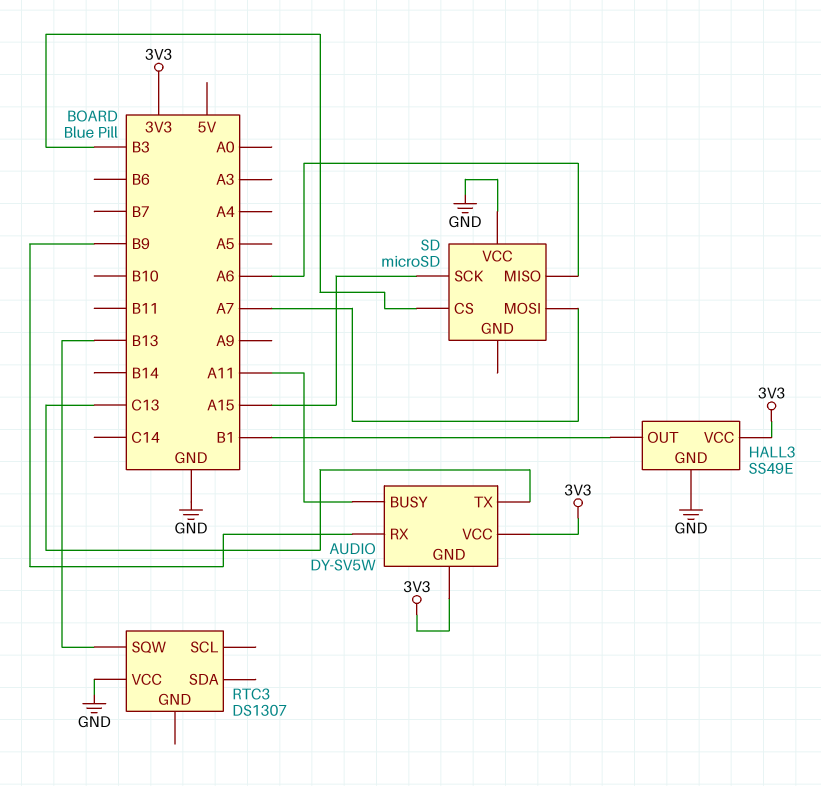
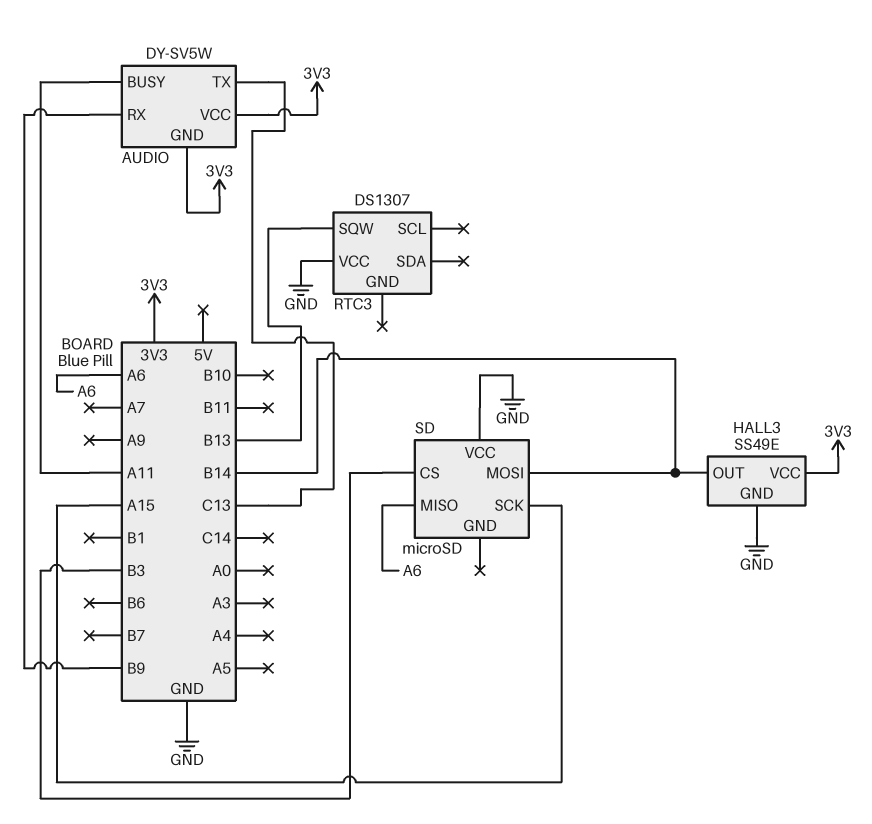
HALL3 pin OUT: B1 -> B14
SD pin MOSI: A7 -> B14

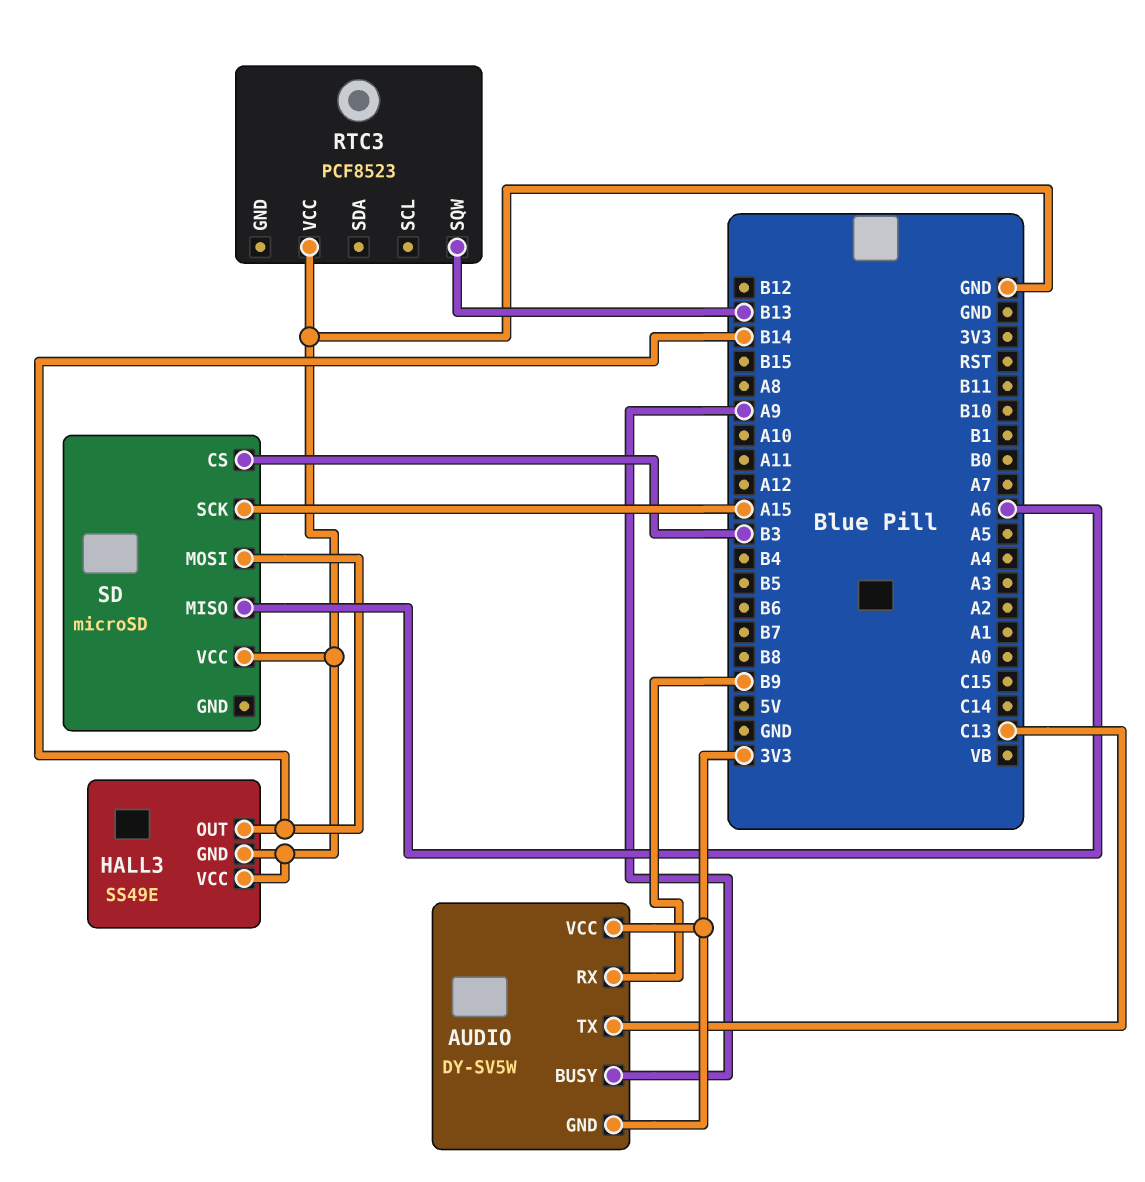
AUDIO pin BUSY: A11 -> A9
HALL3 pin VCC: 3V3 -> GND
RTC3: DS1307 -> PCF8523

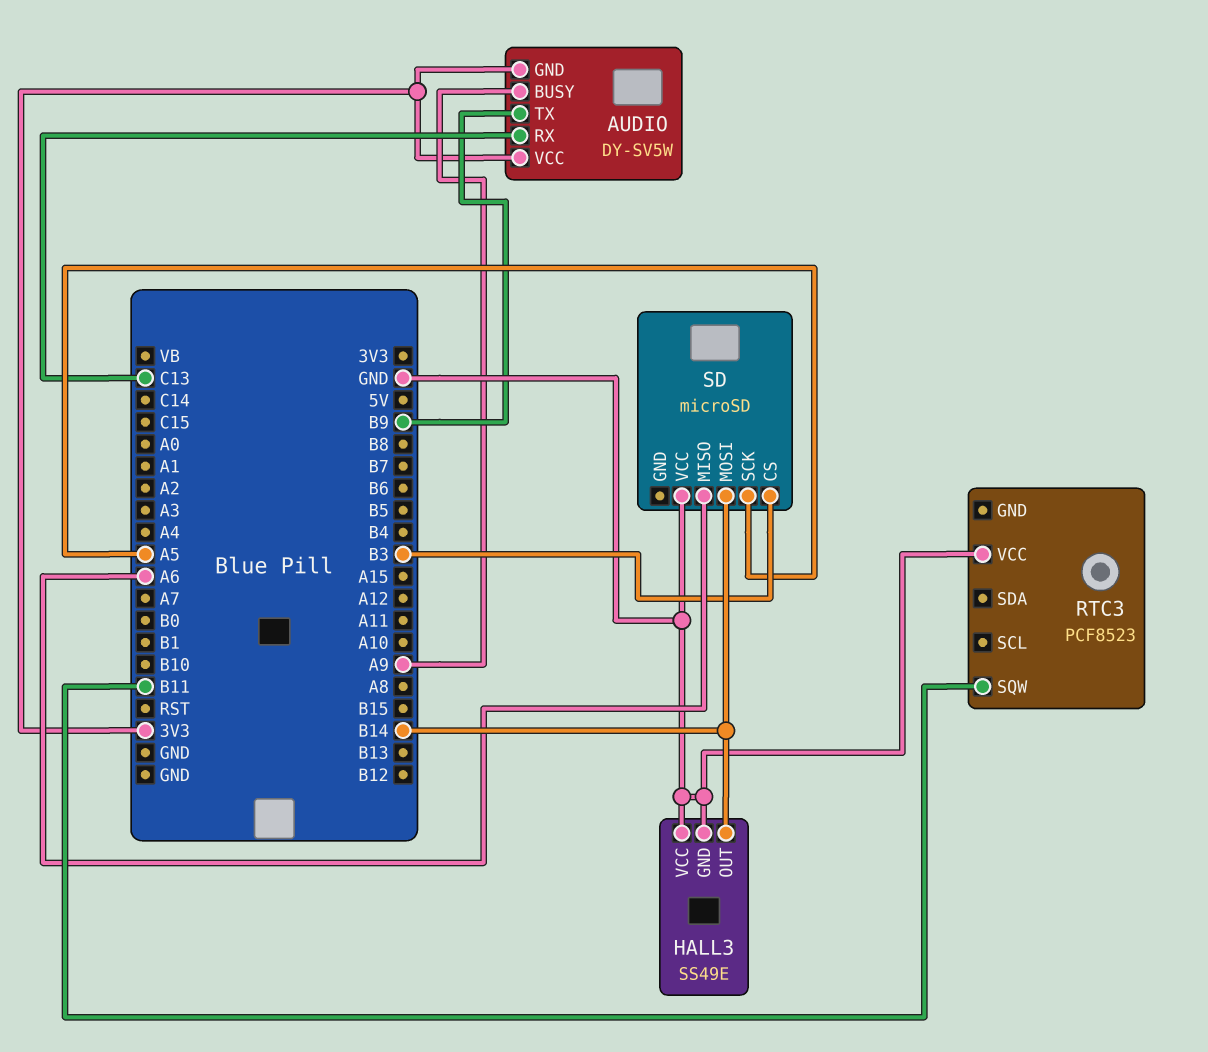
AUDIO pin RX: B9 -> C13
AUDIO pin TX: C13 -> B9
RTC3 pin SQW: B13 -> B11
SD pin SCK: A15 -> A5

